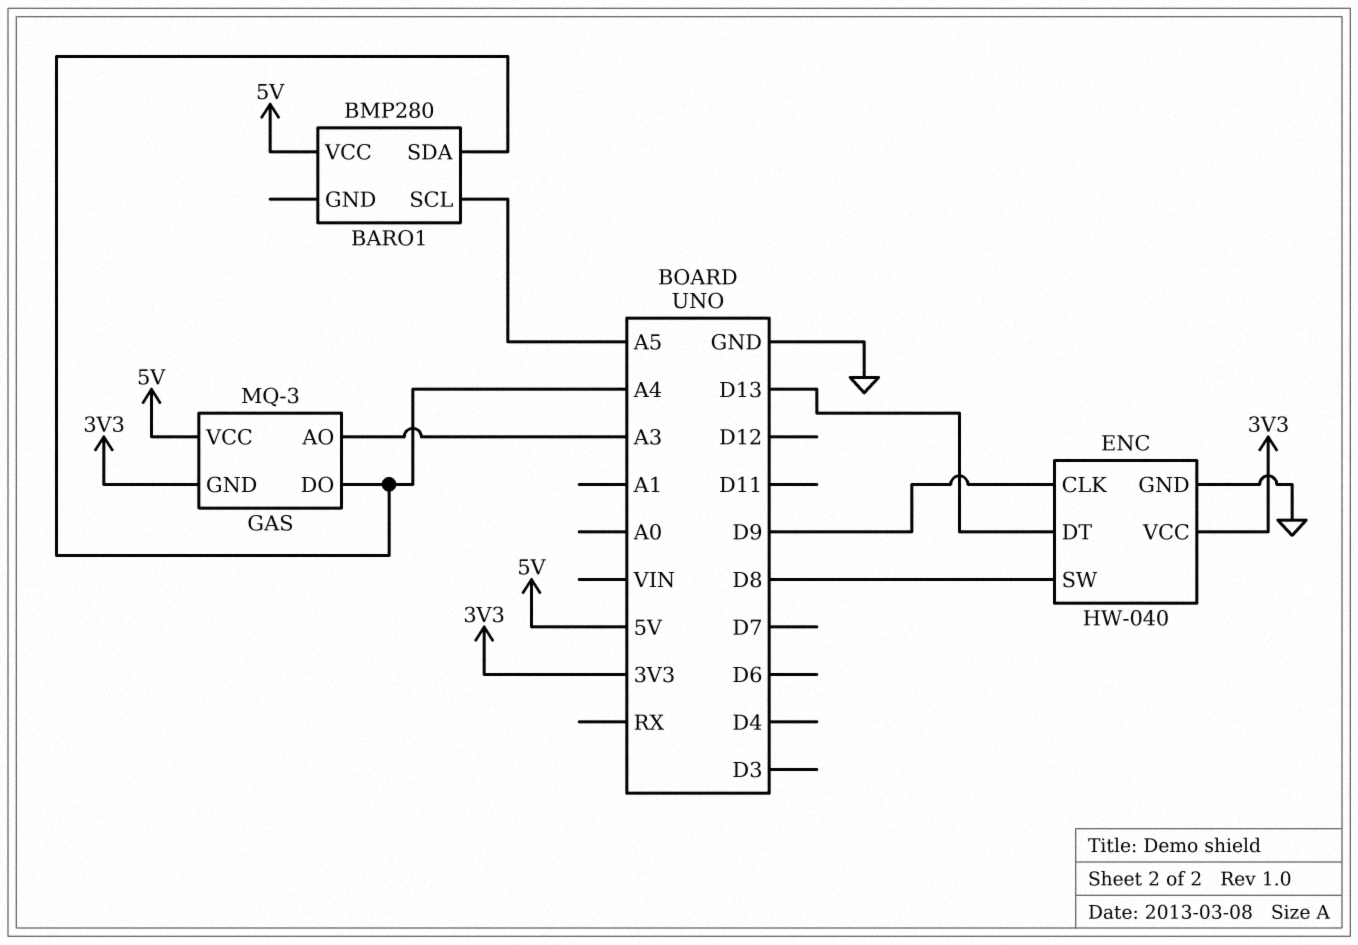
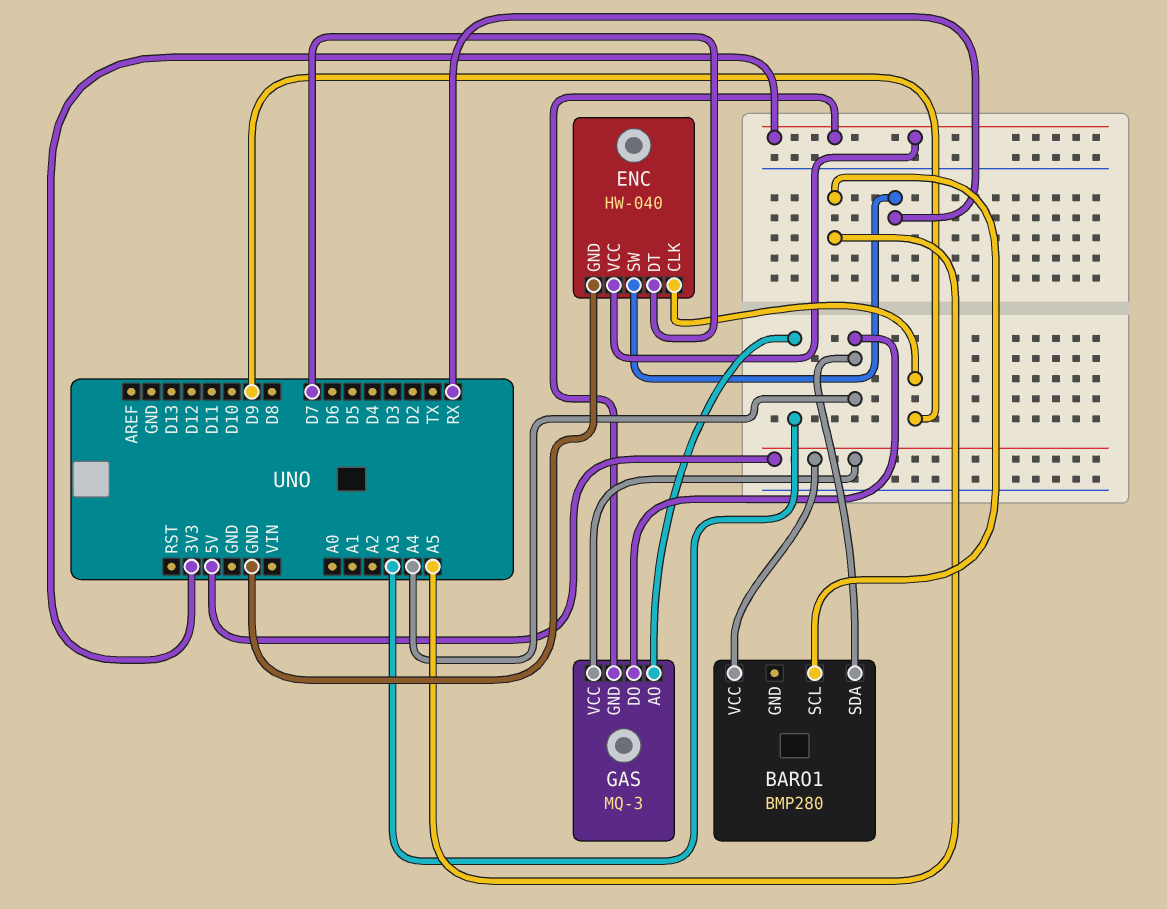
ENC pin DT: D13 -> D7
ENC pin SW: D8 -> RX

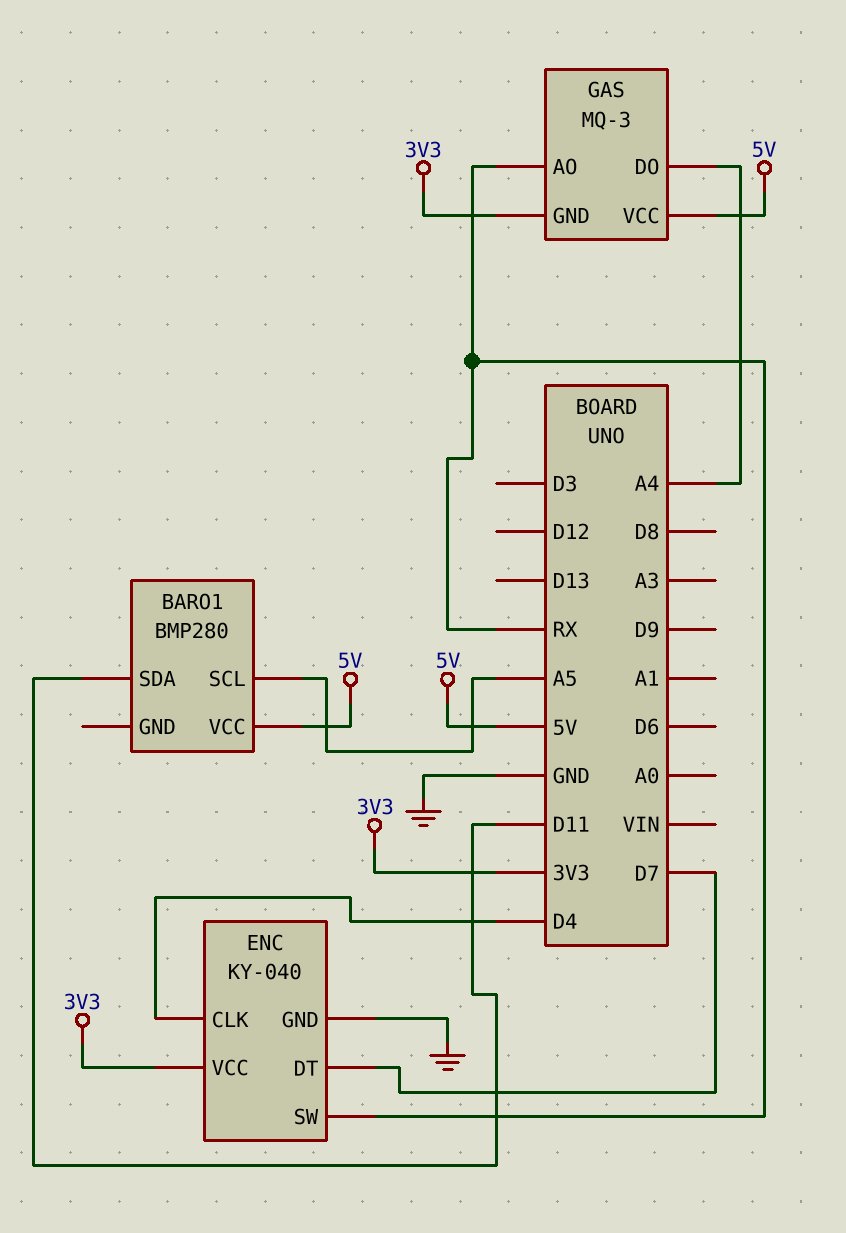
BARO1 pin SDA: A4 -> D11
ENC: HW-040 -> KY-040
ENC pin CLK: D9 -> D4
GAS pin AO: A3 -> RX

